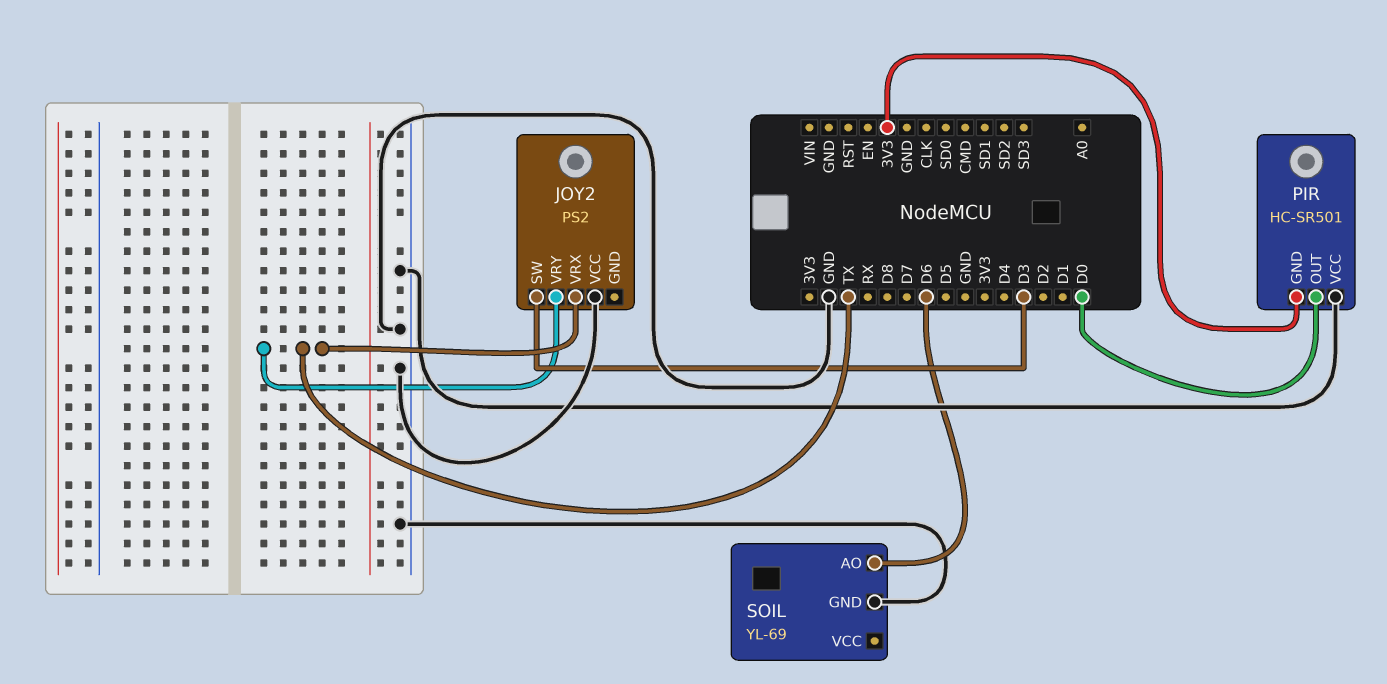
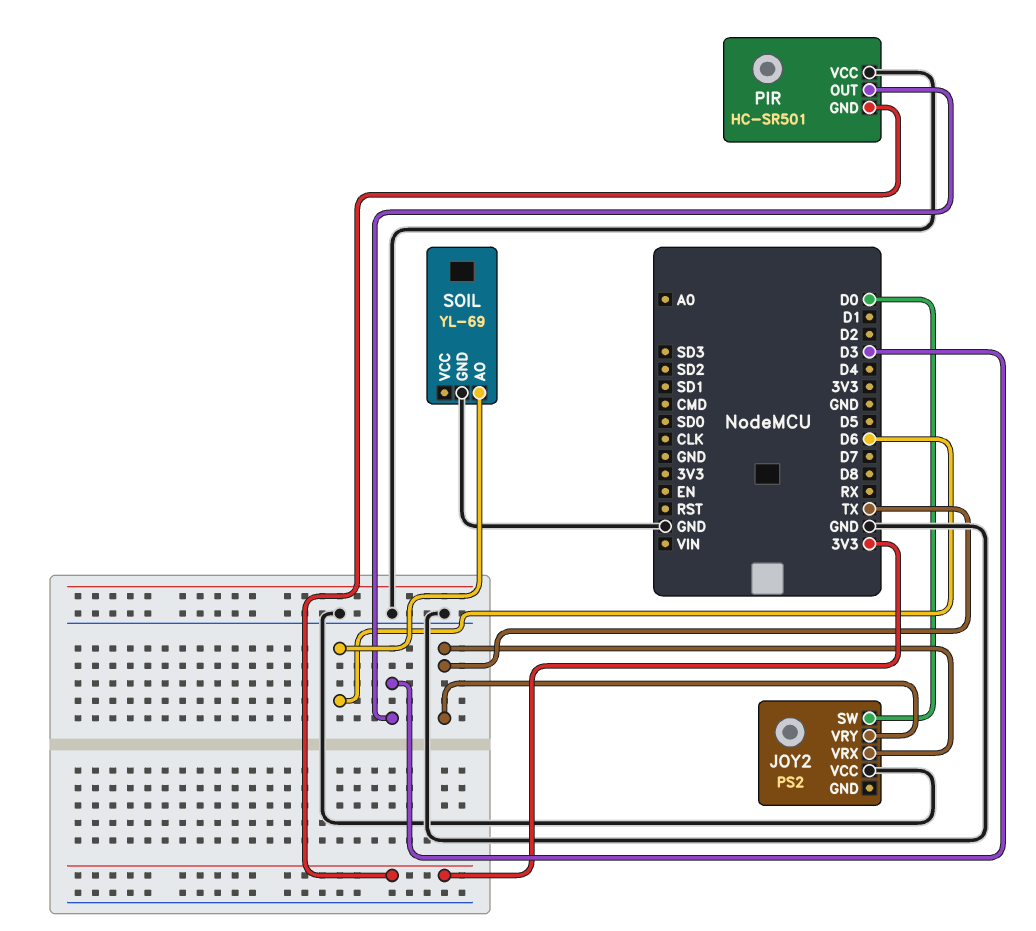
JOY2 pin SW: D3 -> D0
PIR pin OUT: D0 -> D3

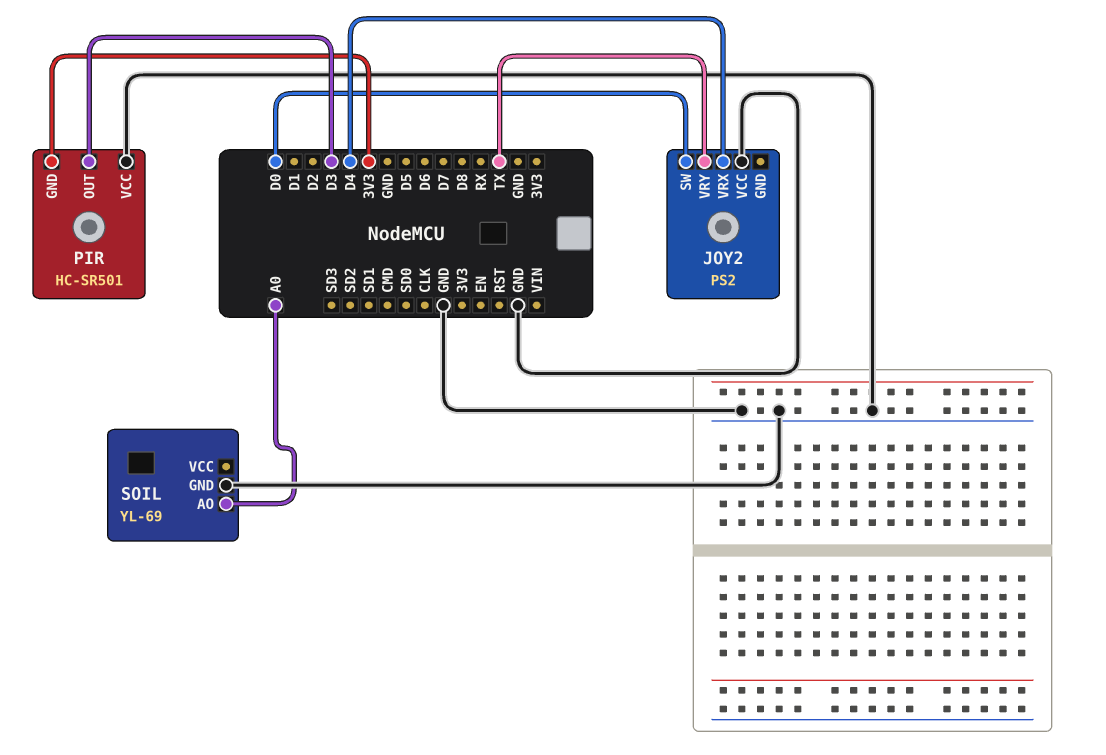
JOY2 pin VRX: TX -> D4
SOIL pin AO: D6 -> A0

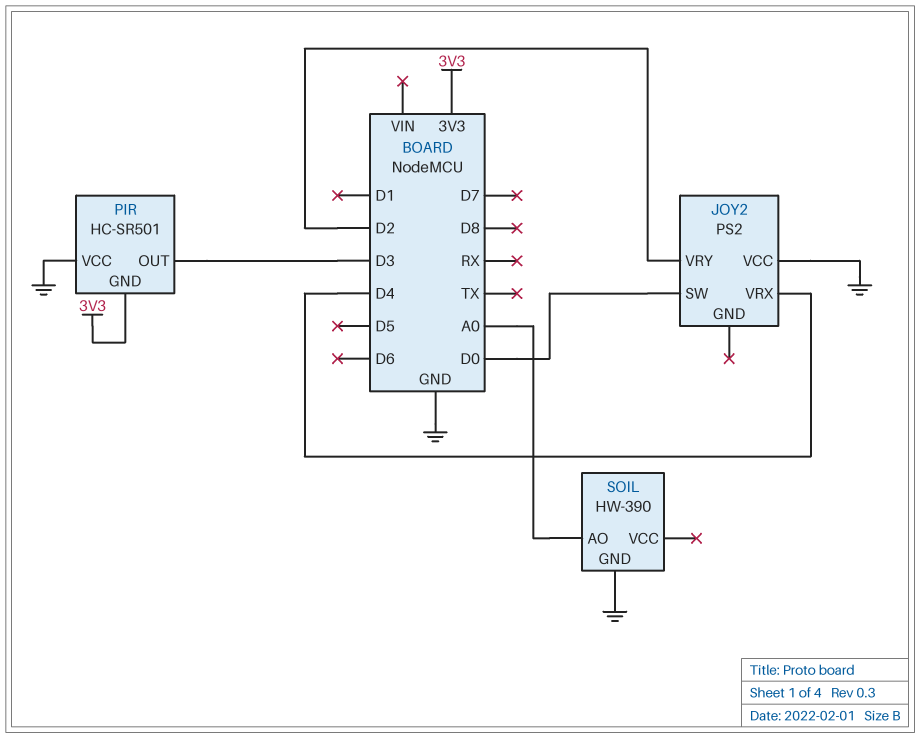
JOY2 pin VRY: TX -> D2
SOIL: YL-69 -> HW-390

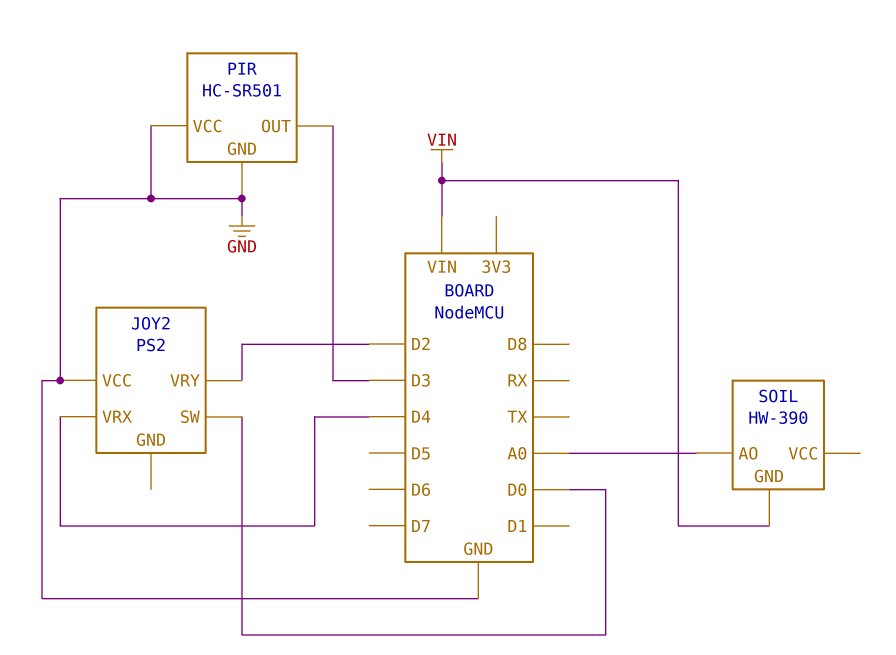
PIR pin GND: 3V3 -> GND
SOIL pin GND: GND -> VIN

